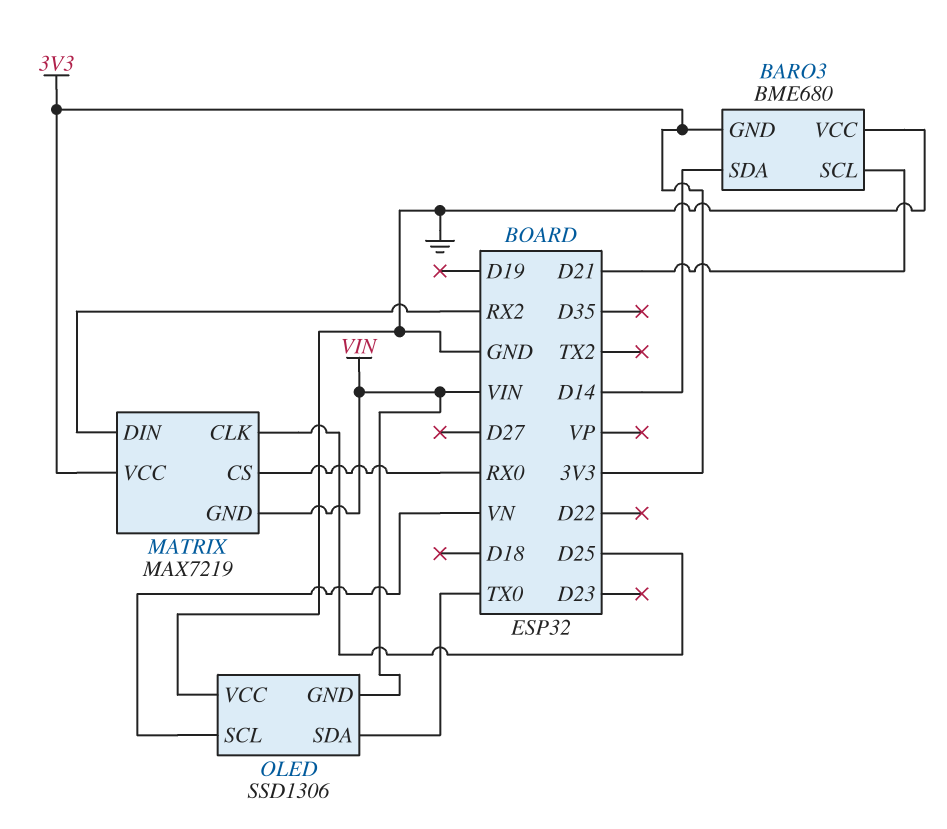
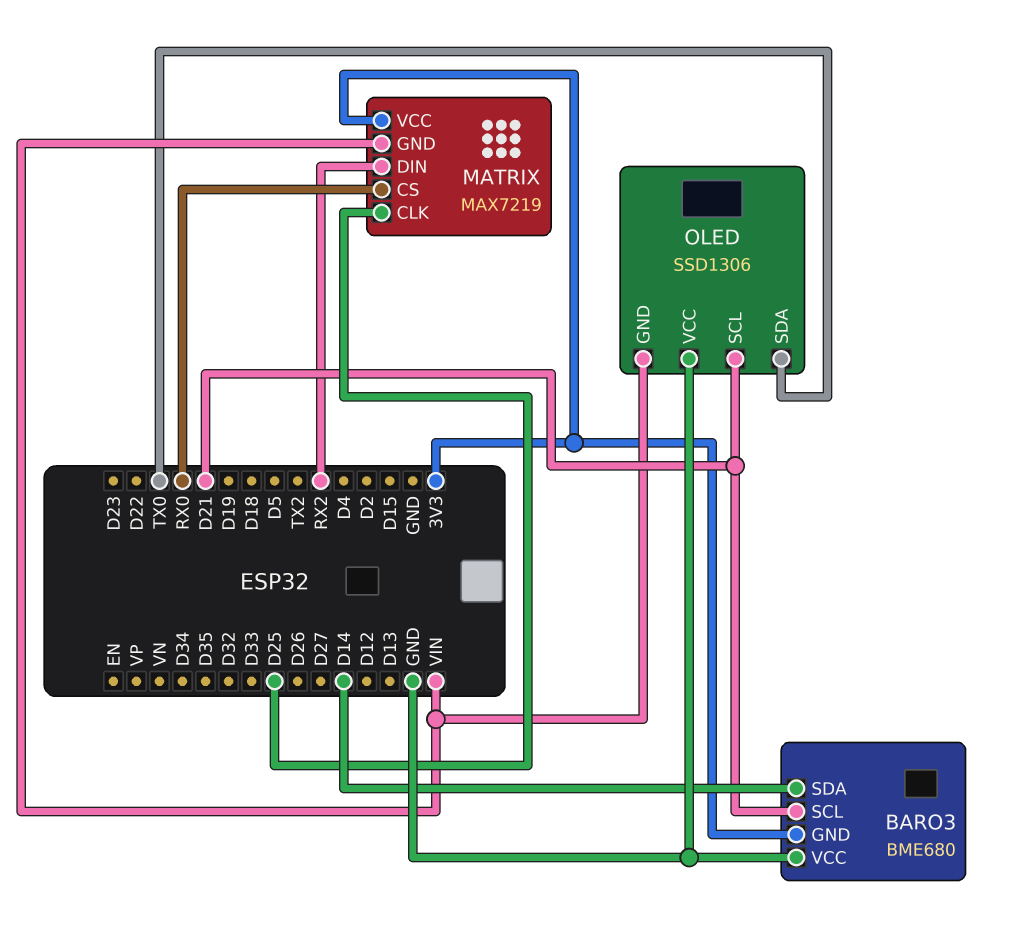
OLED pin SCL: VN -> D21

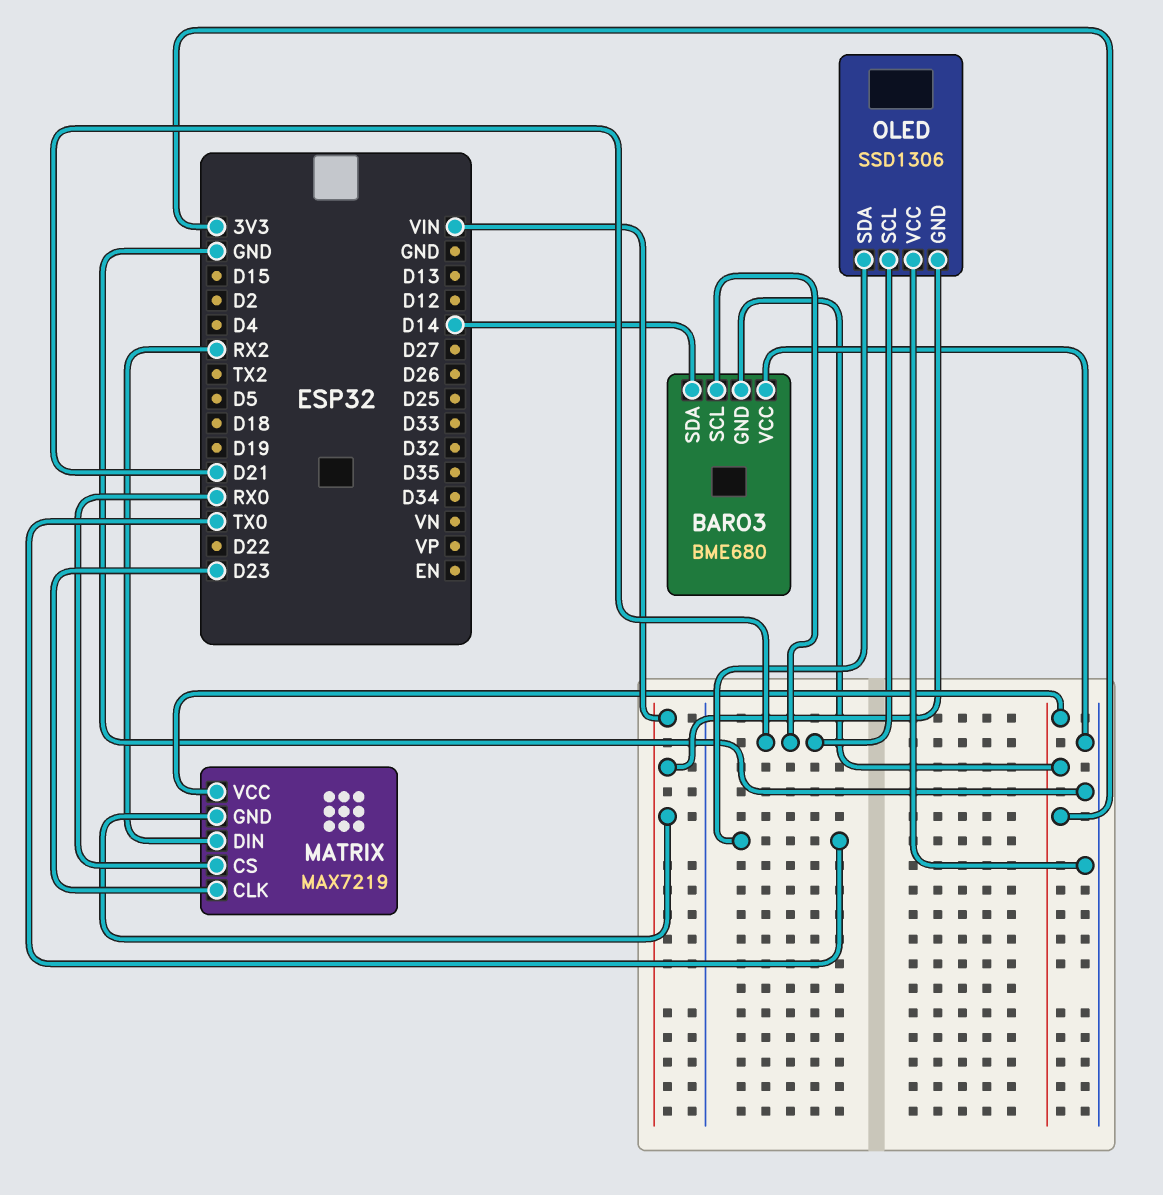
MATRIX pin CLK: D25 -> D23

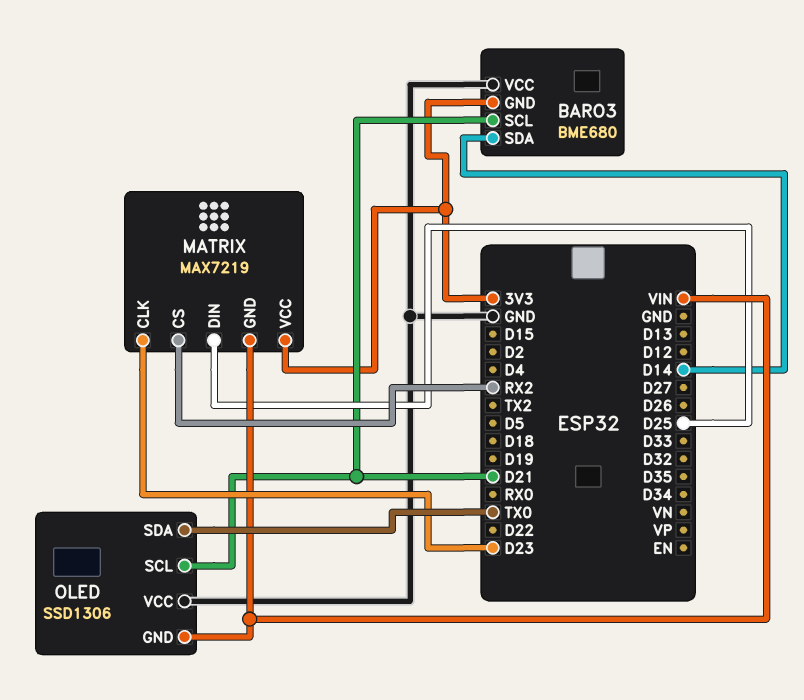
MATRIX pin CS: RX0 -> RX2
MATRIX pin DIN: RX2 -> D25

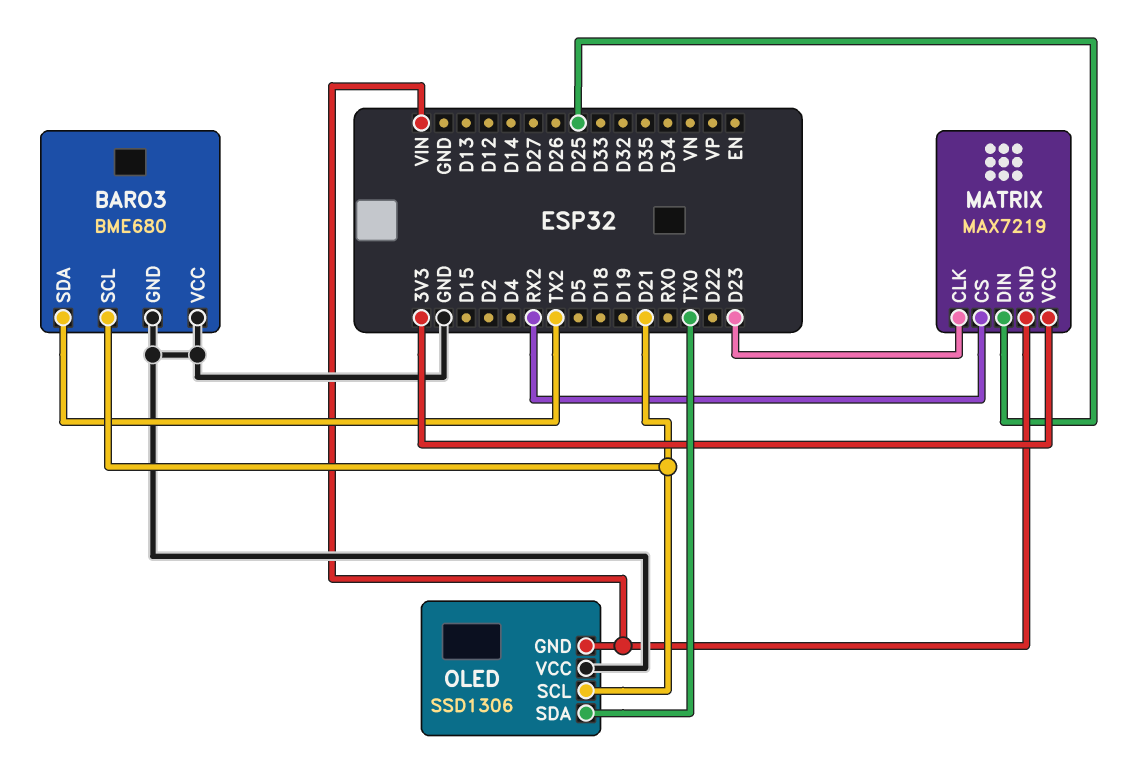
BARO3 pin GND: 3V3 -> GND
BARO3 pin SDA: D14 -> TX2

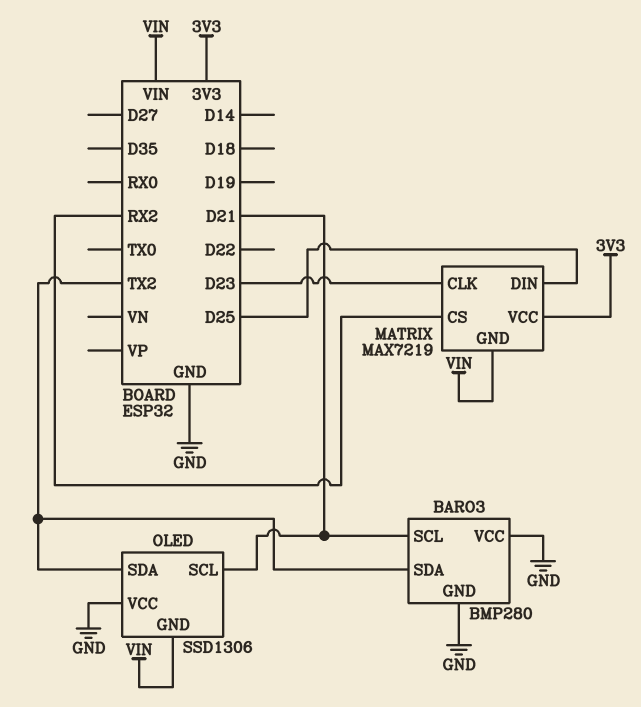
BARO3: BME680 -> BMP280
OLED pin SDA: TX0 -> TX2

